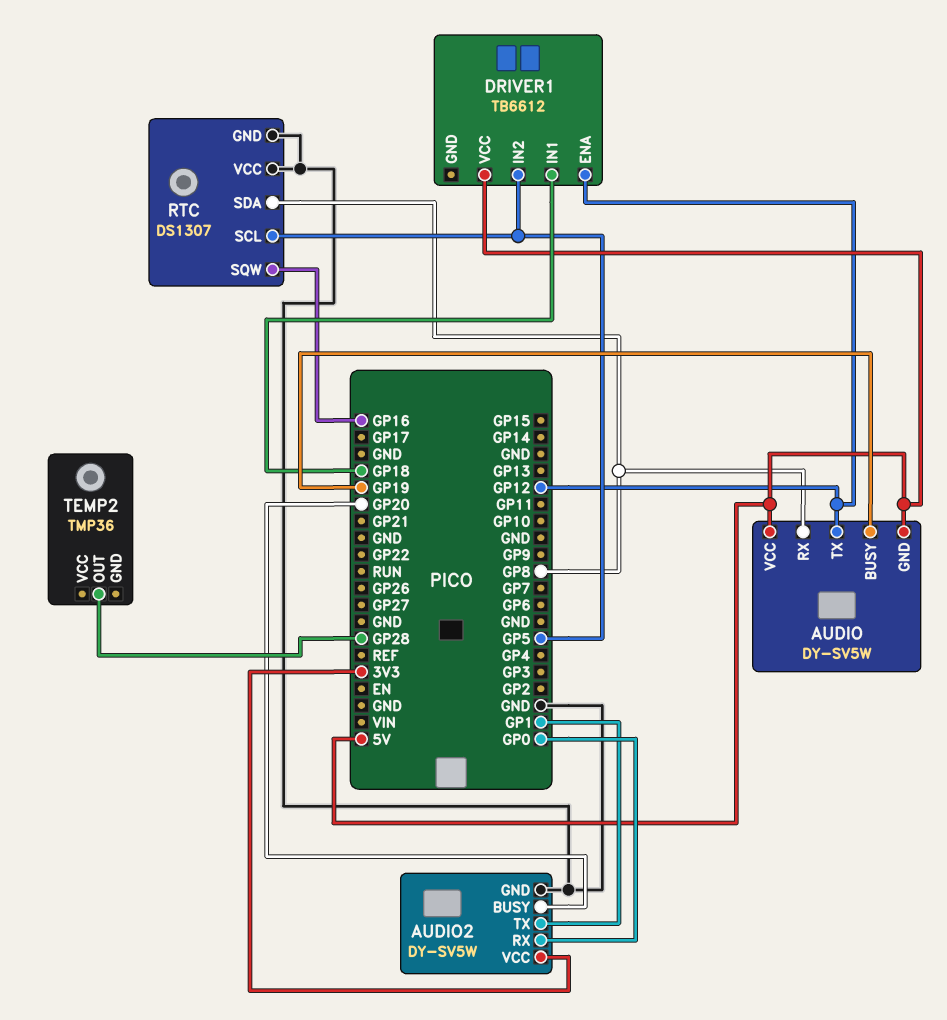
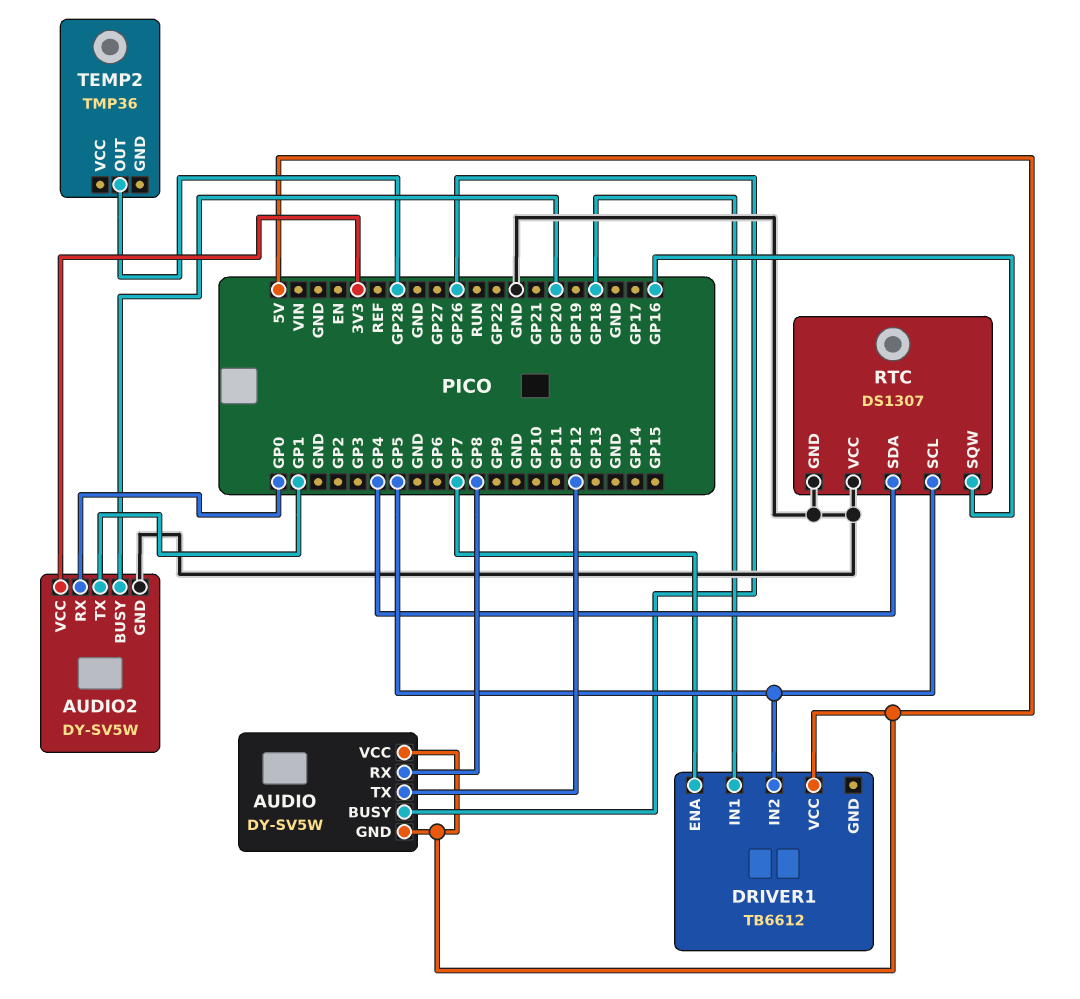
AUDIO pin BUSY: GP19 -> GP26
DRIVER1 pin ENA: GP12 -> GP7
RTC pin SDA: GP8 -> GP4

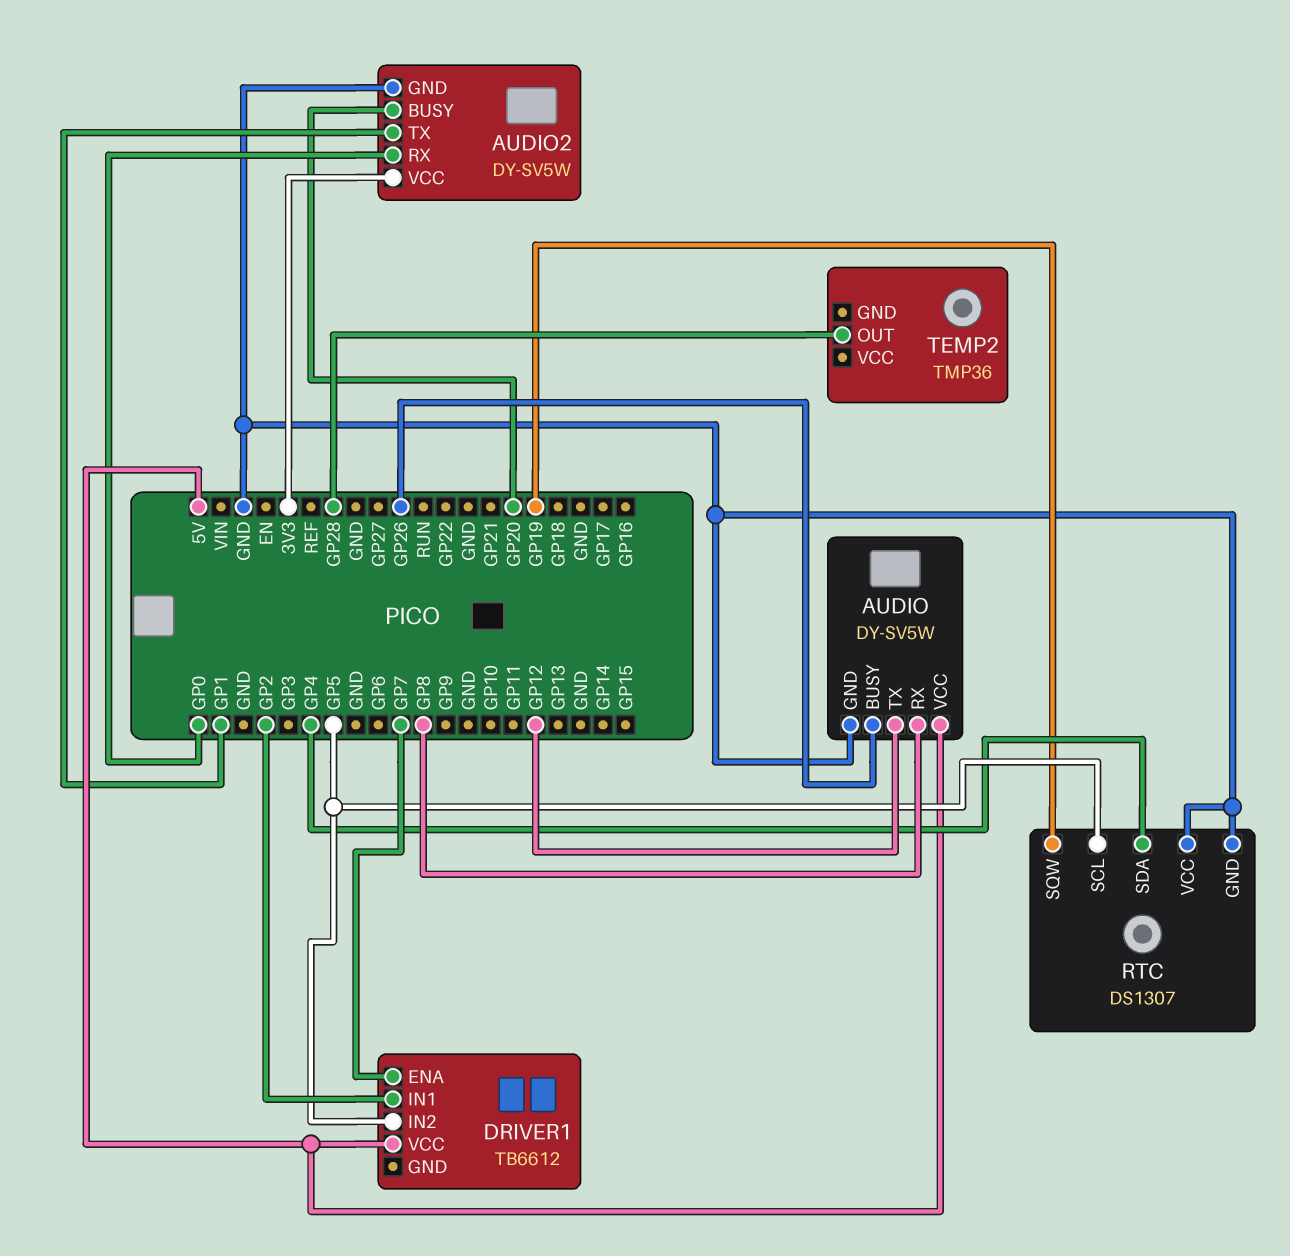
AUDIO pin GND: 5V -> GND
DRIVER1 pin IN1: GP18 -> GP2
RTC pin SQW: GP16 -> GP19

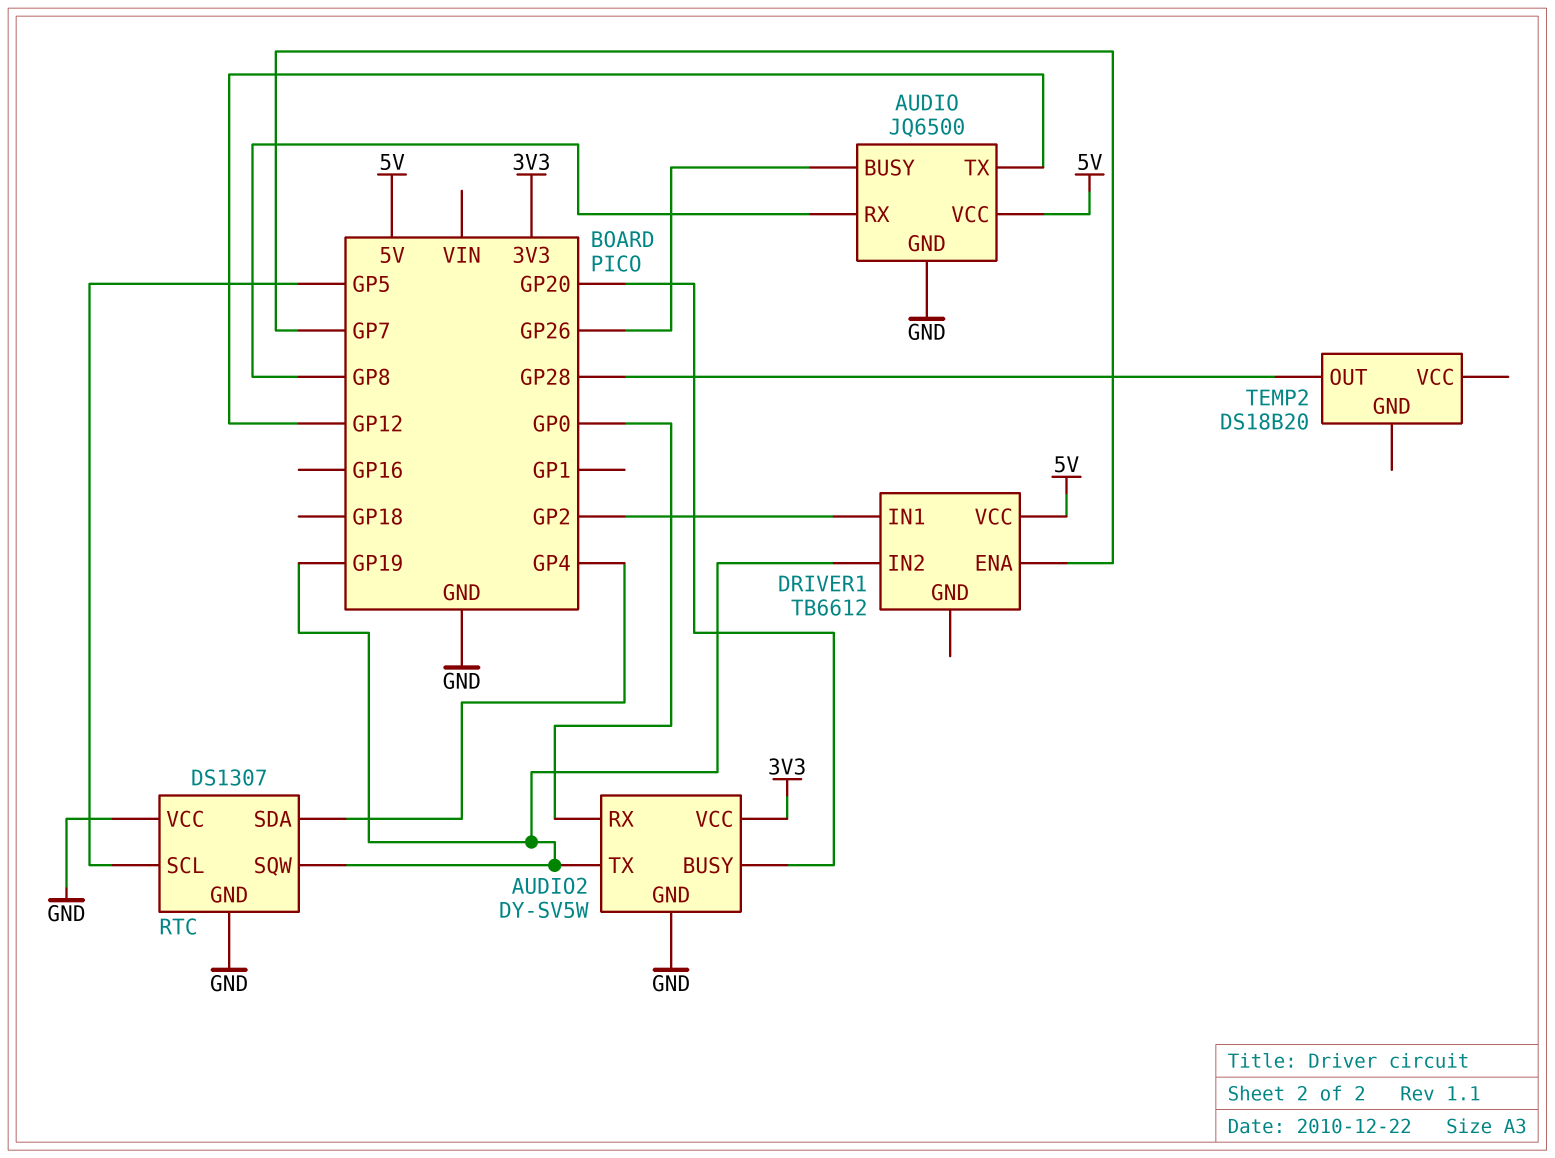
AUDIO: DY-SV5W -> JQ6500
AUDIO2 pin TX: GP1 -> GP19
DRIVER1 pin IN2: GP5 -> GP19
TEMP2: TMP36 -> DS18B20

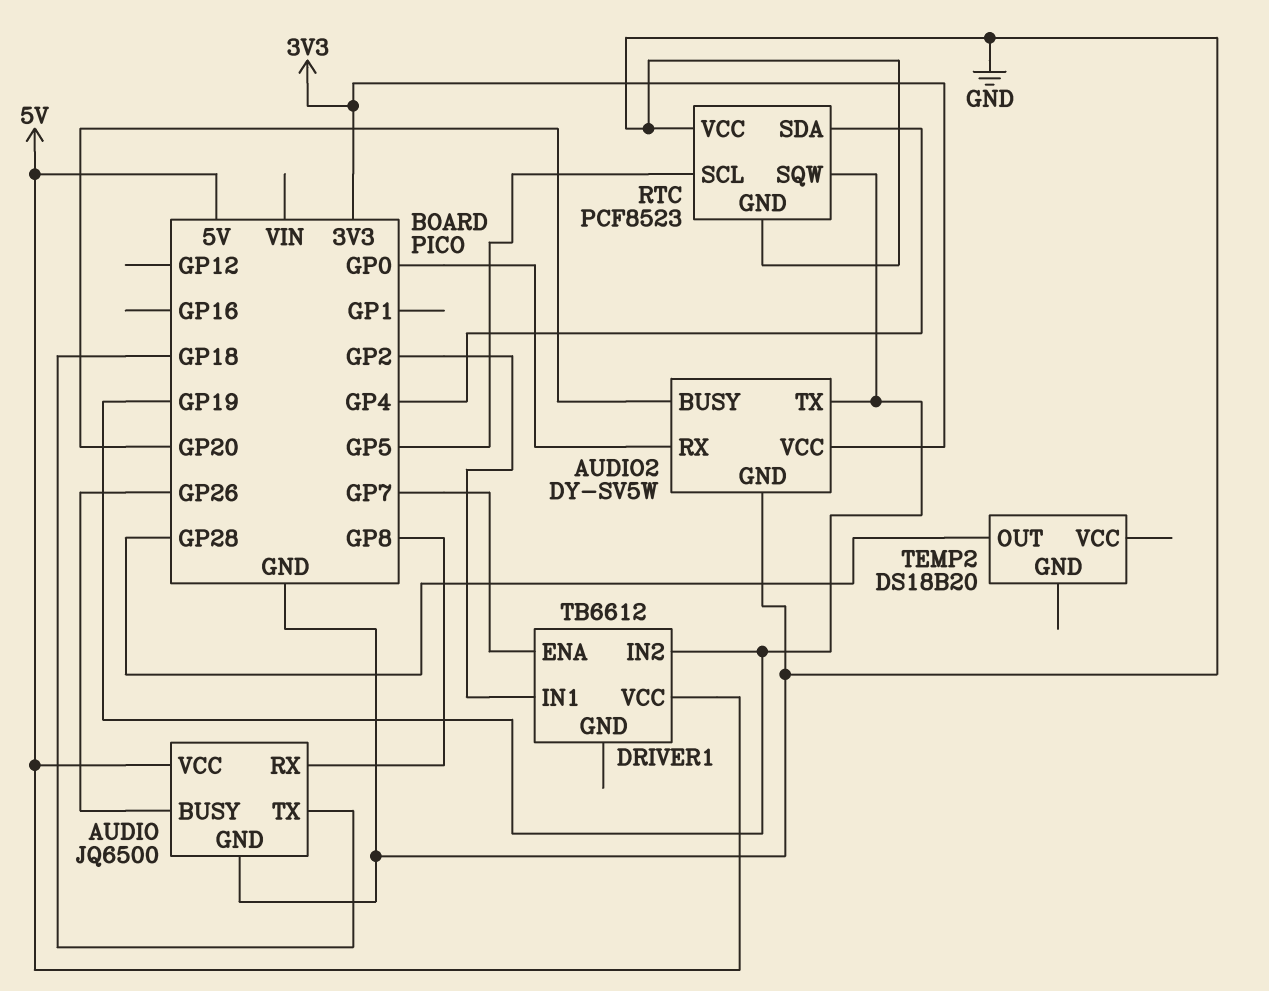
AUDIO pin TX: GP12 -> GP18
RTC: DS1307 -> PCF8523

